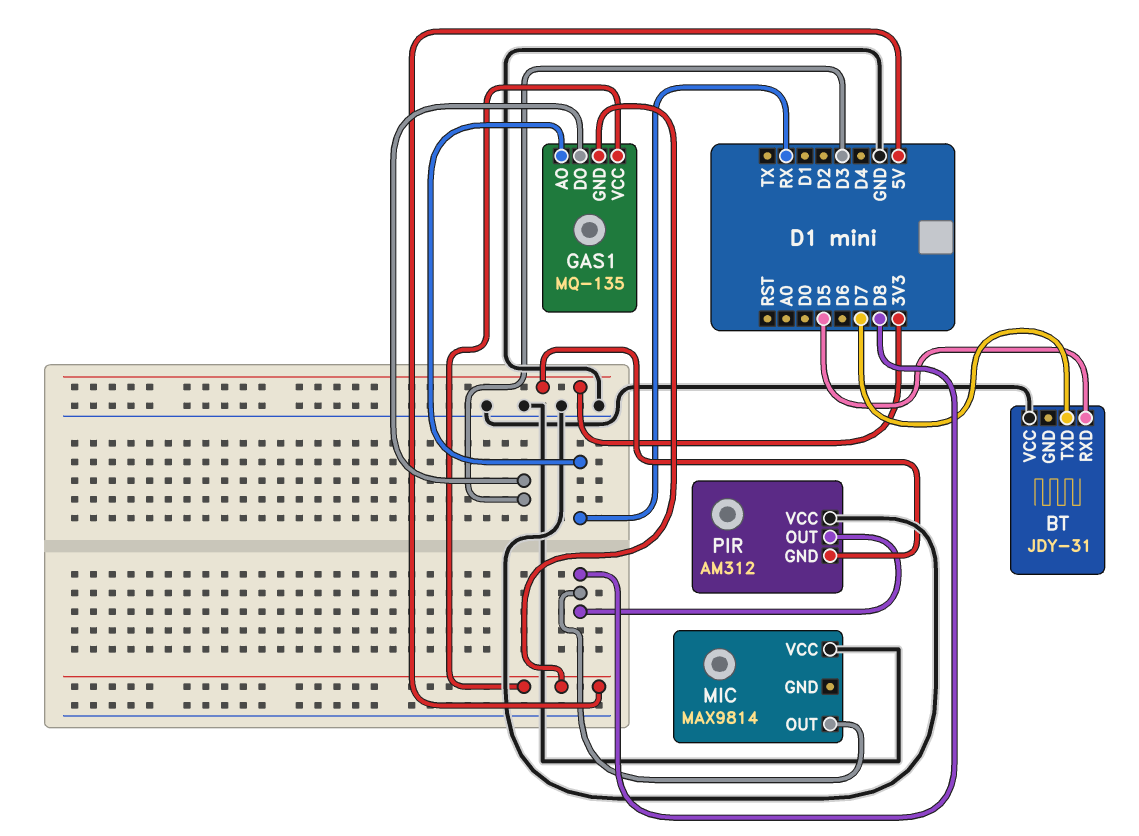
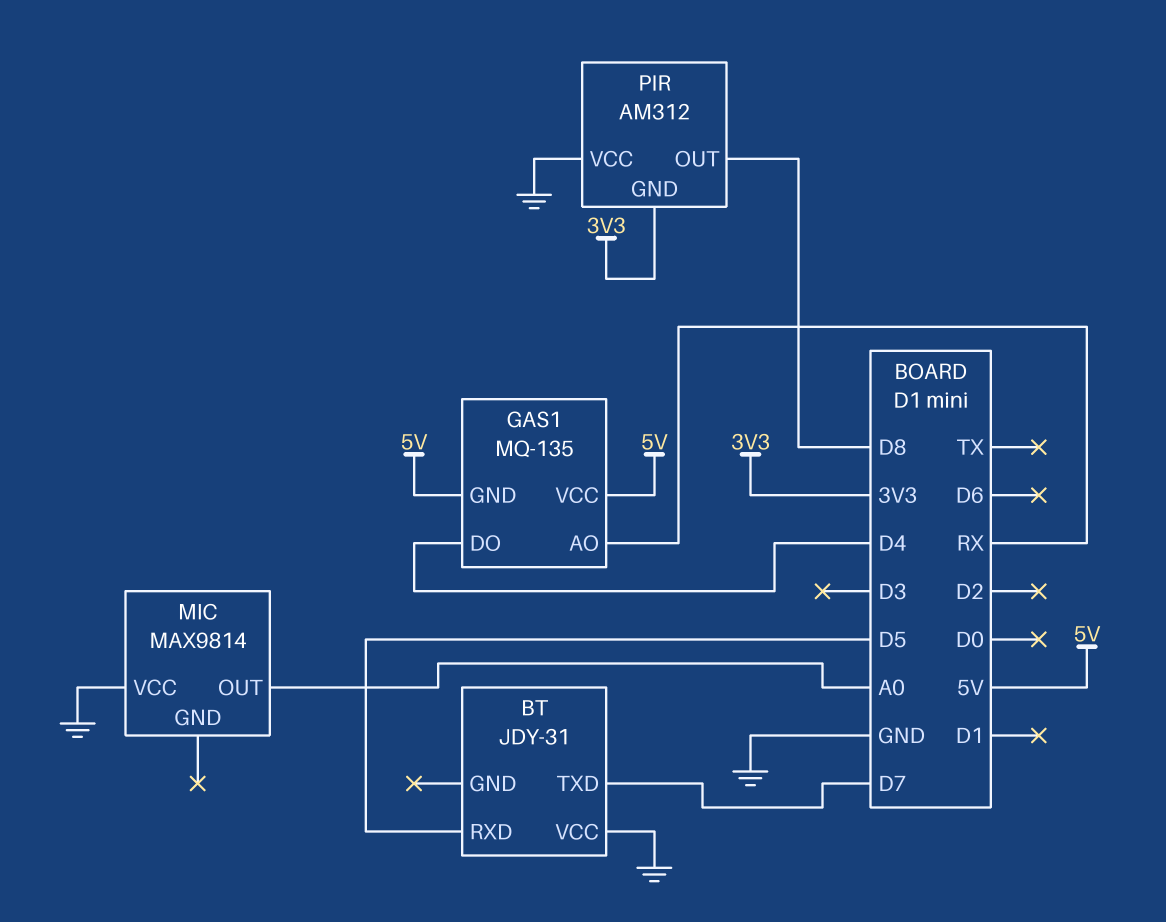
GAS1 pin DO: D3 -> D4
MIC pin OUT: D8 -> A0

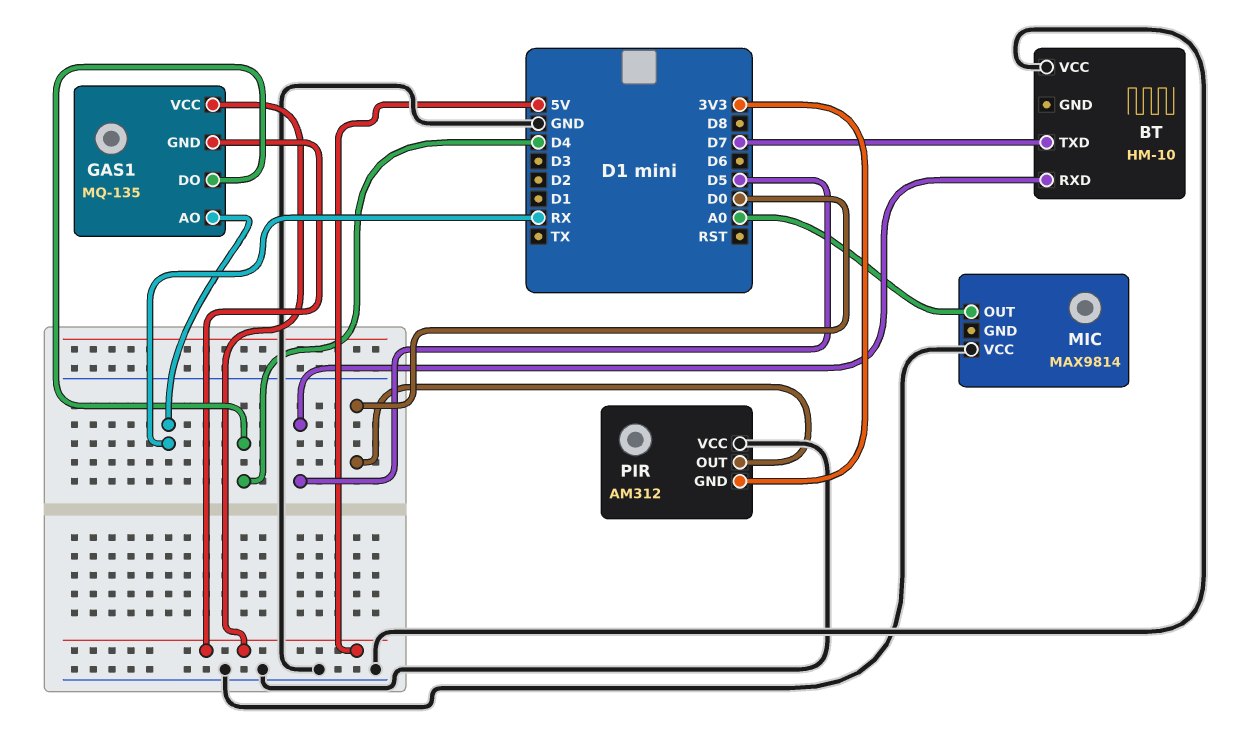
BT: JDY-31 -> HM-10
PIR pin OUT: D8 -> D0

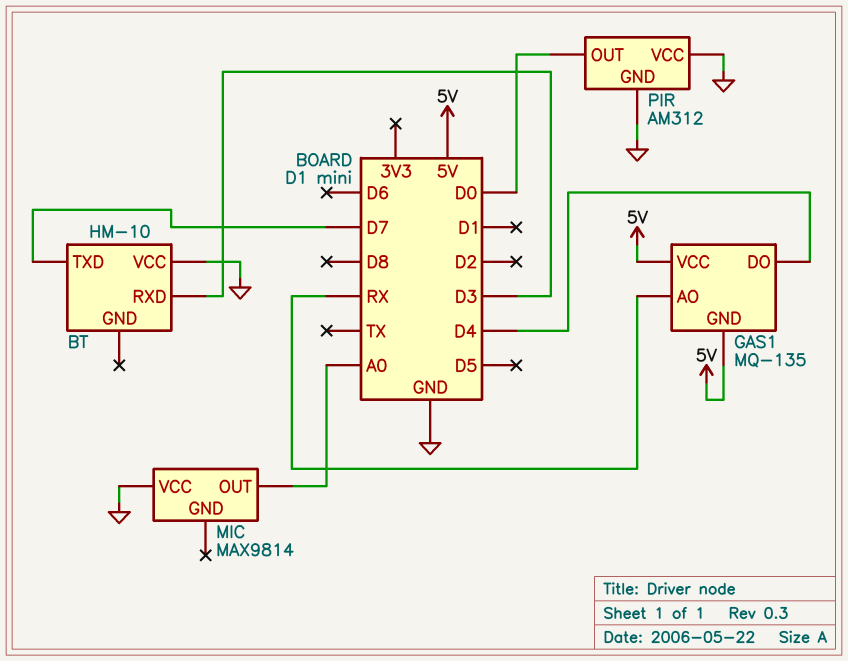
BT pin RXD: D5 -> D3
PIR pin GND: 3V3 -> GND

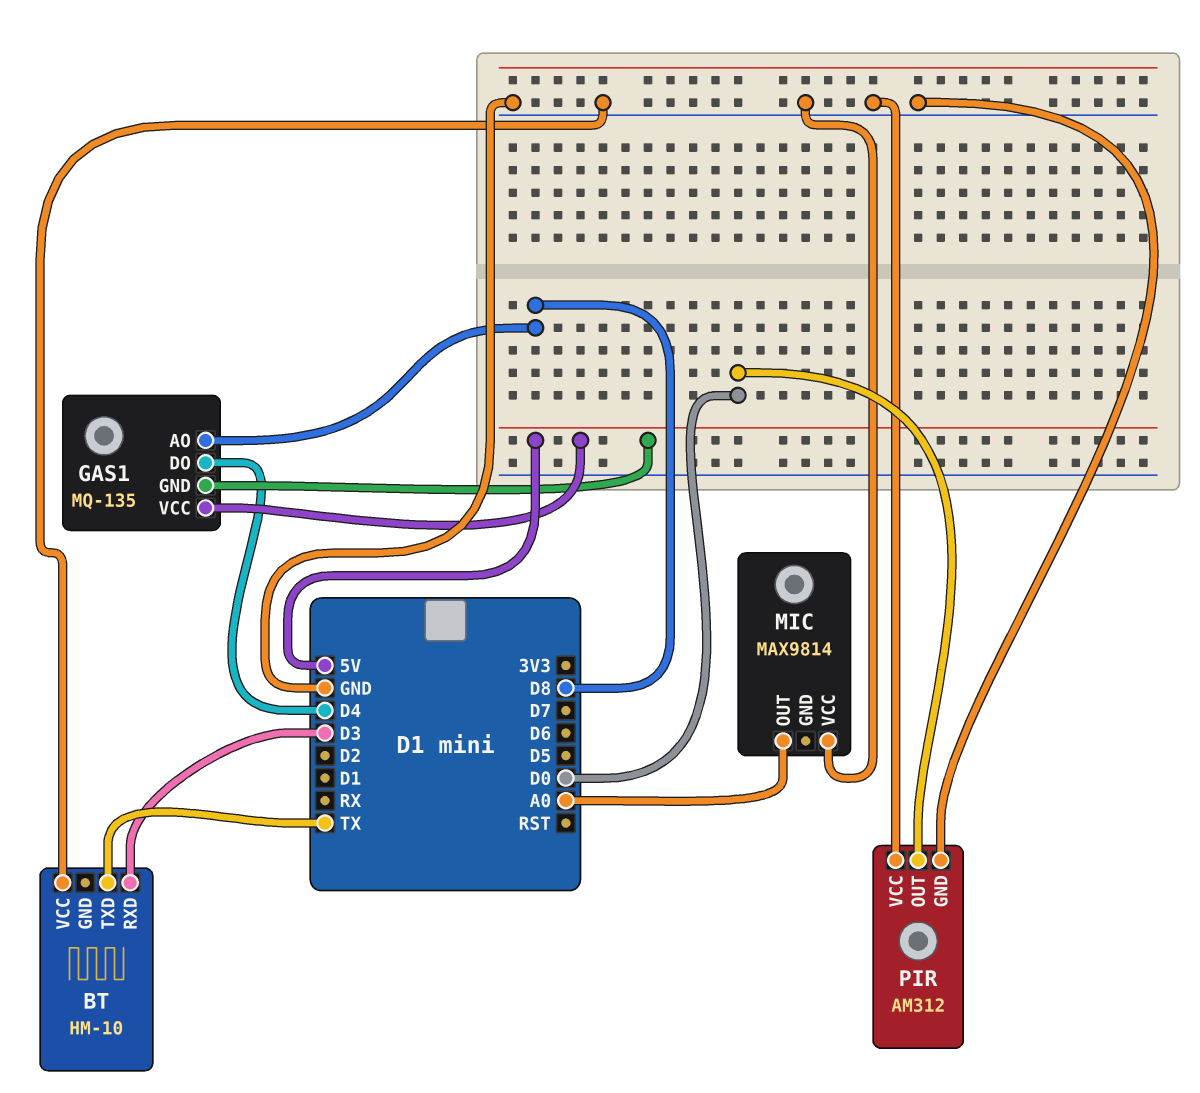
BT pin TXD: D7 -> TX
GAS1 pin AO: RX -> D8

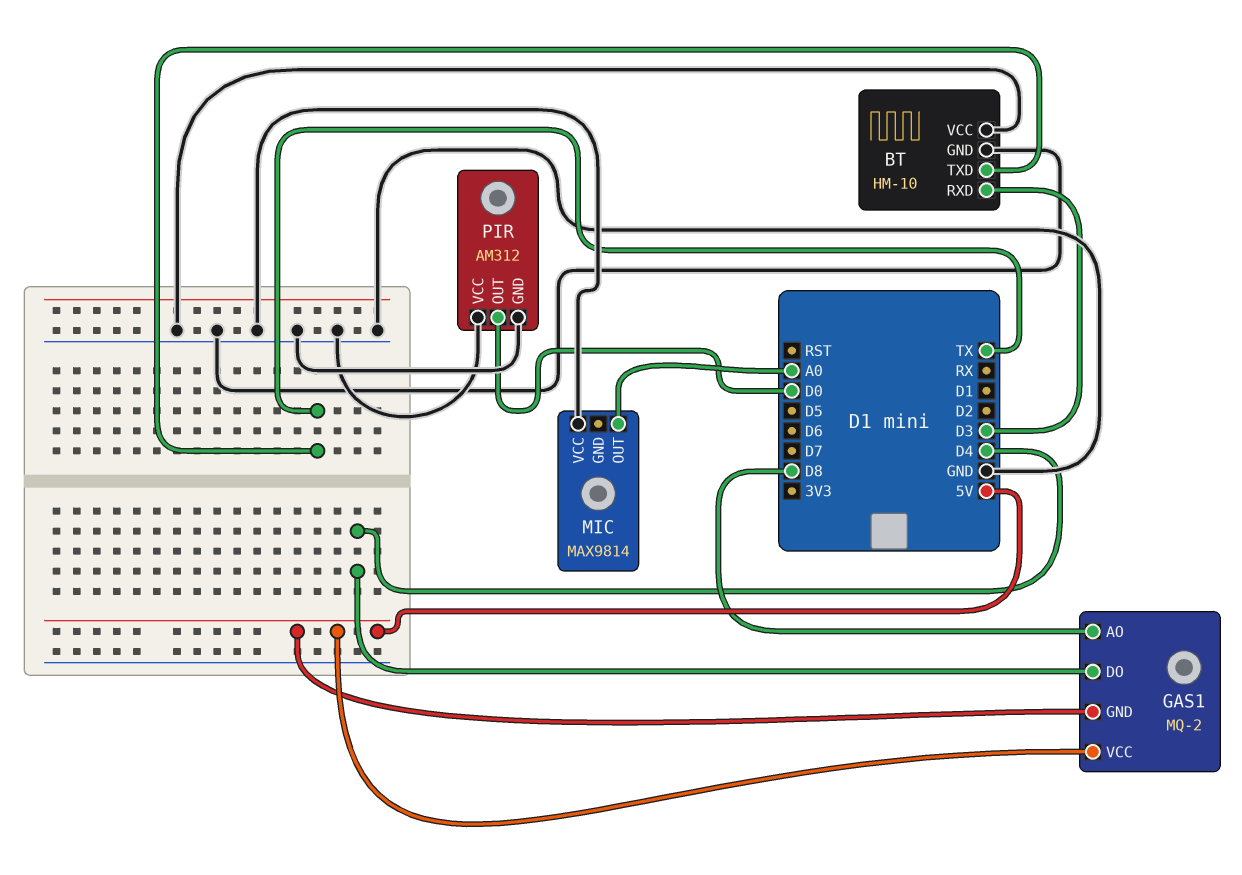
BT pin GND: none -> GND
GAS1: MQ-135 -> MQ-2

